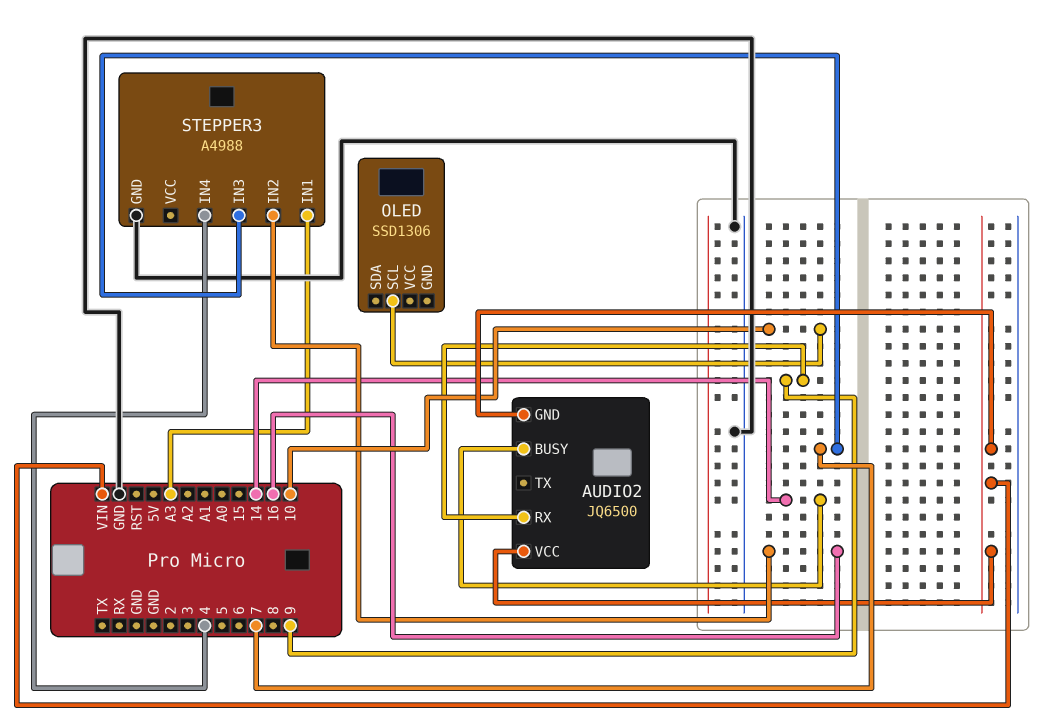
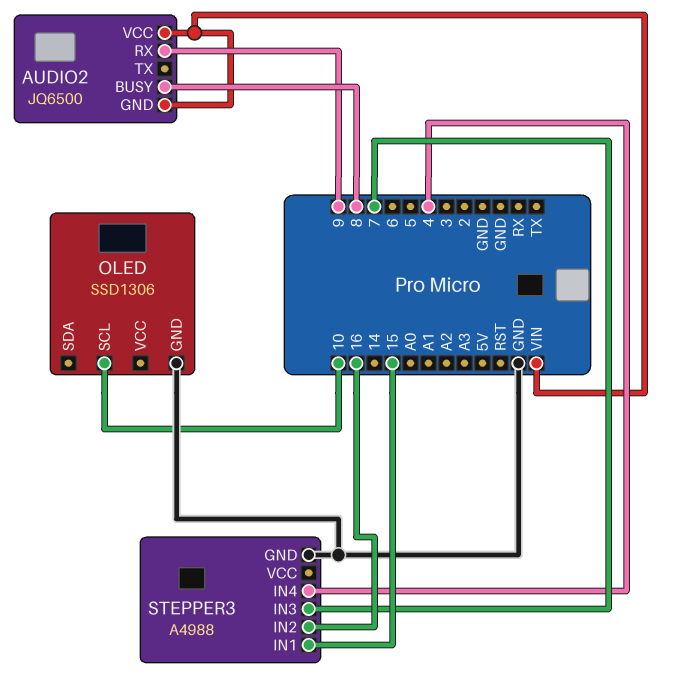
AUDIO2 pin BUSY: 14 -> 8
OLED pin GND: none -> GND
STEPPER3 pin IN1: A3 -> 15

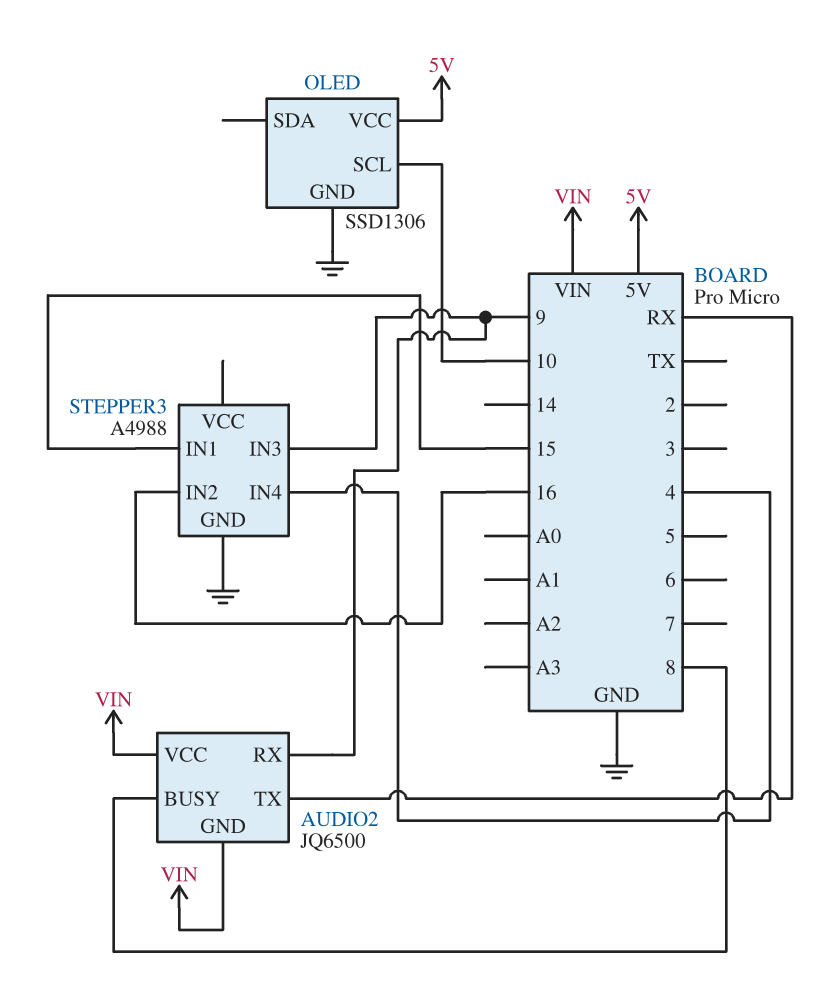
AUDIO2 pin TX: none -> RX
OLED pin VCC: none -> 5V
STEPPER3 pin IN3: 7 -> 9

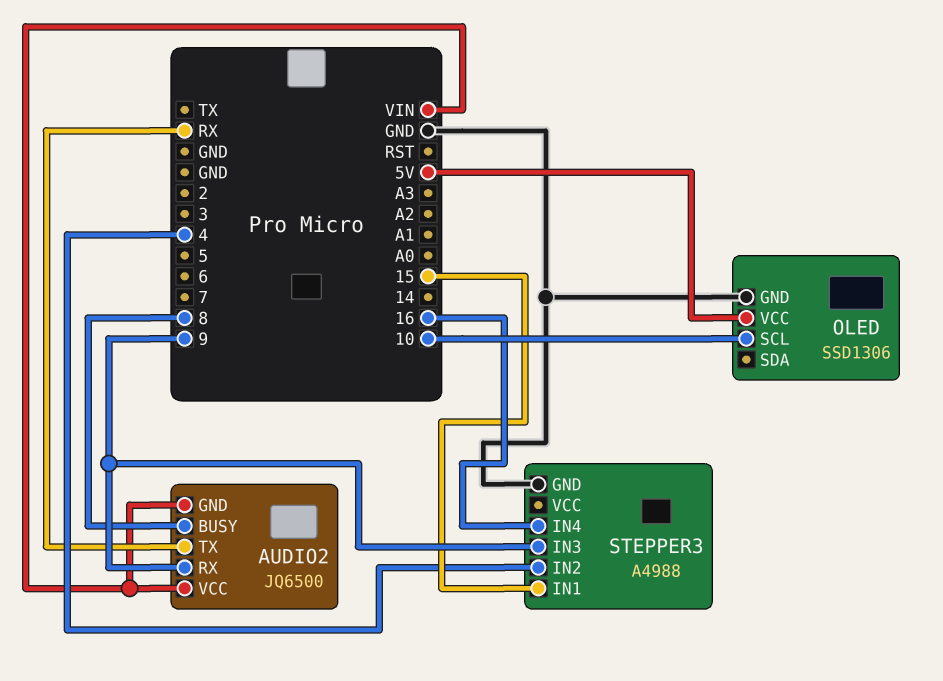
STEPPER3 pin IN2: 16 -> 4
STEPPER3 pin IN4: 4 -> 16

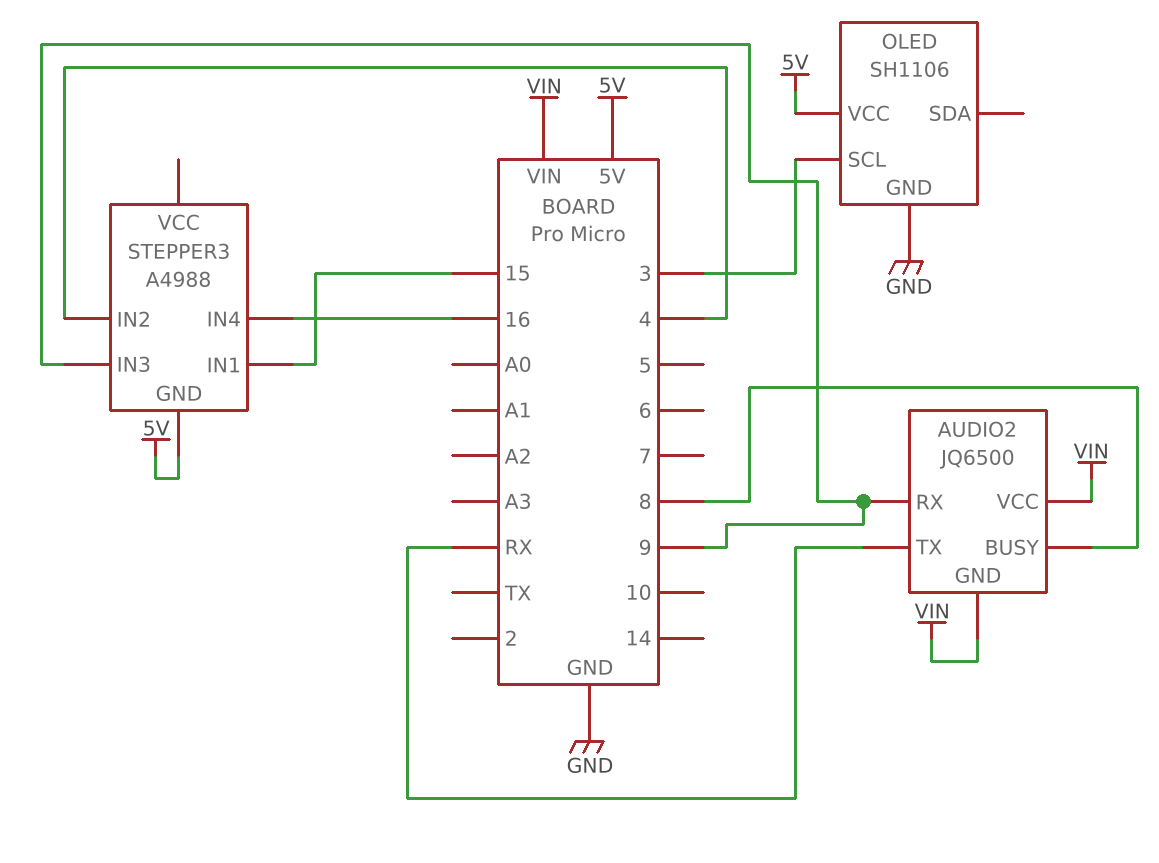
OLED: SSD1306 -> SH1106
OLED pin SCL: 10 -> 3
STEPPER3 pin GND: GND -> 5V

